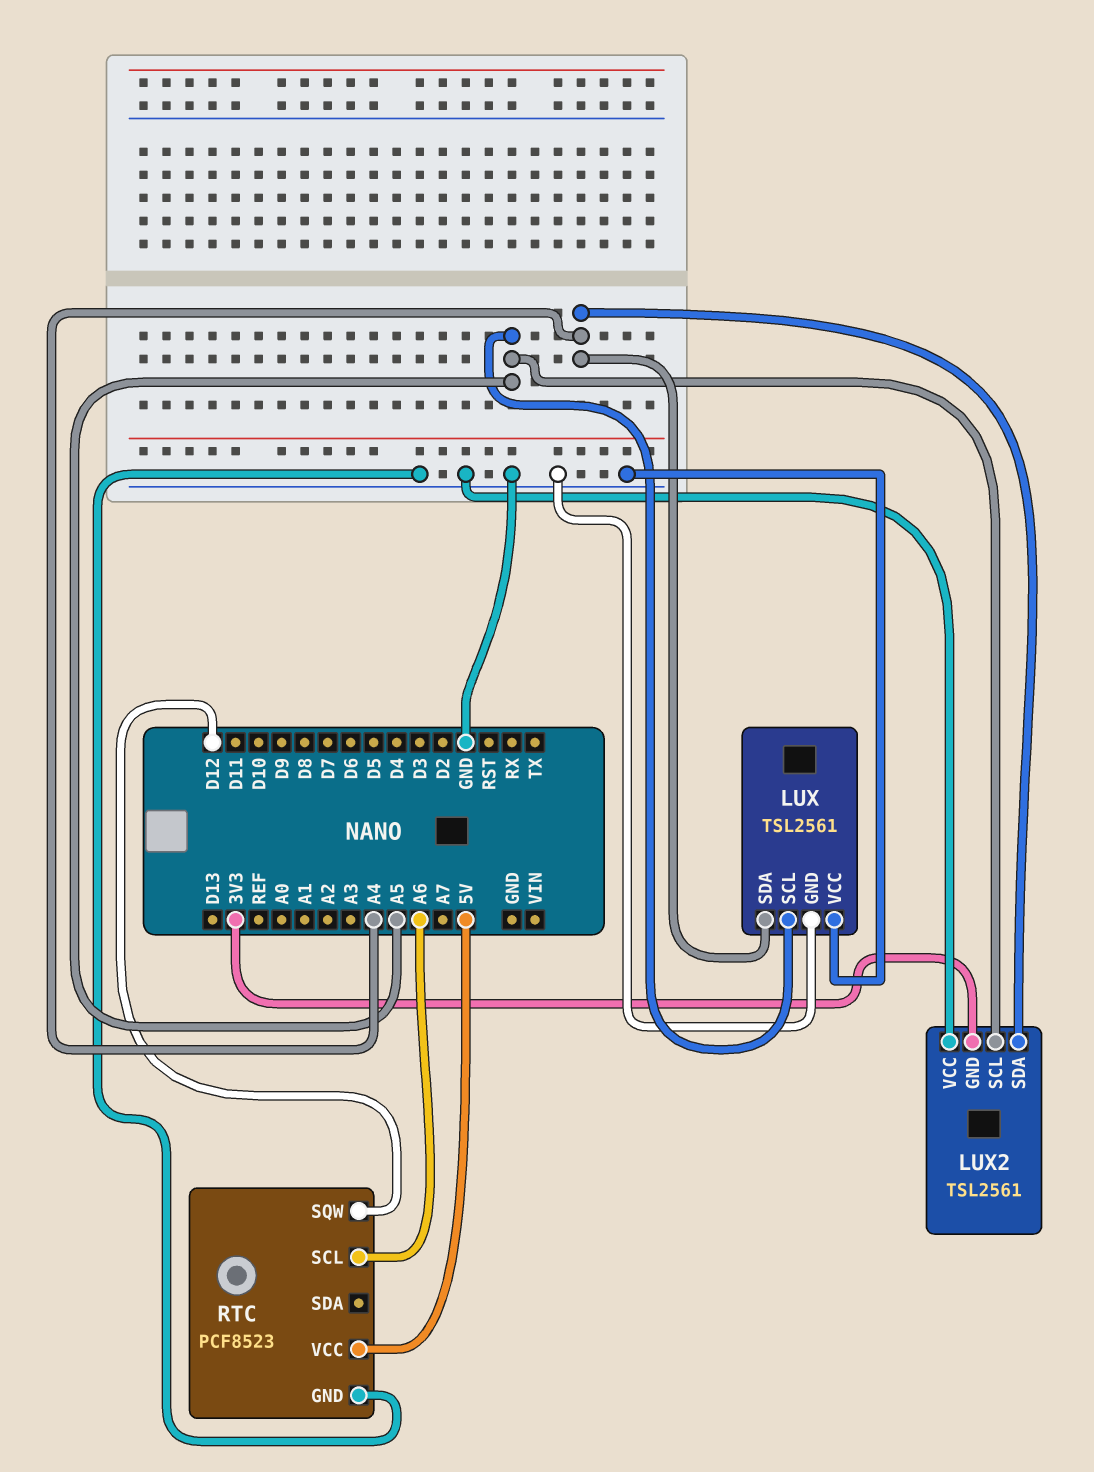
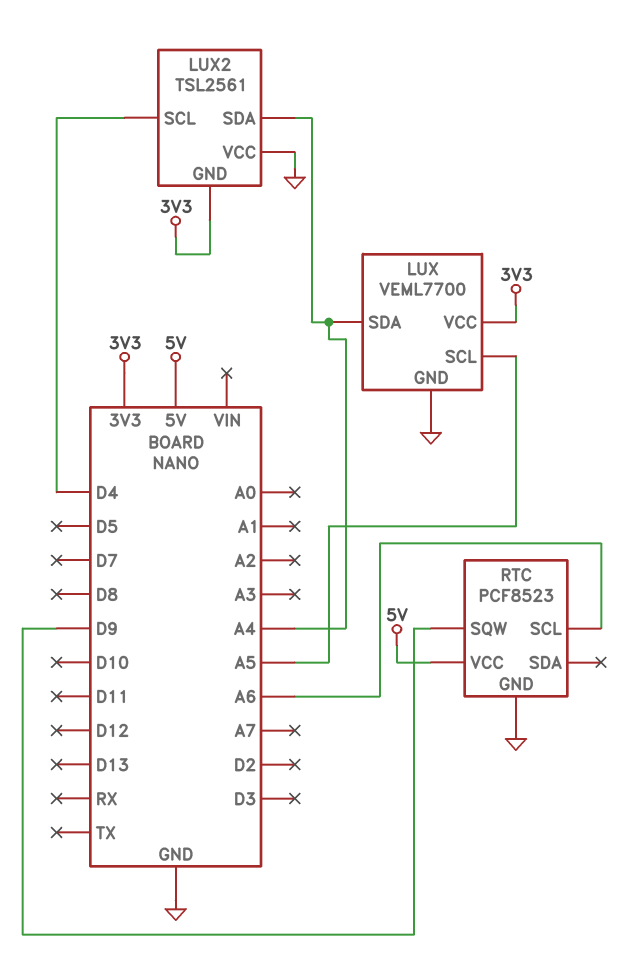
LUX: TSL2561 -> VEML7700
LUX pin VCC: GND -> 3V3
LUX2 pin SCL: A5 -> D4
RTC pin SQW: D12 -> D9

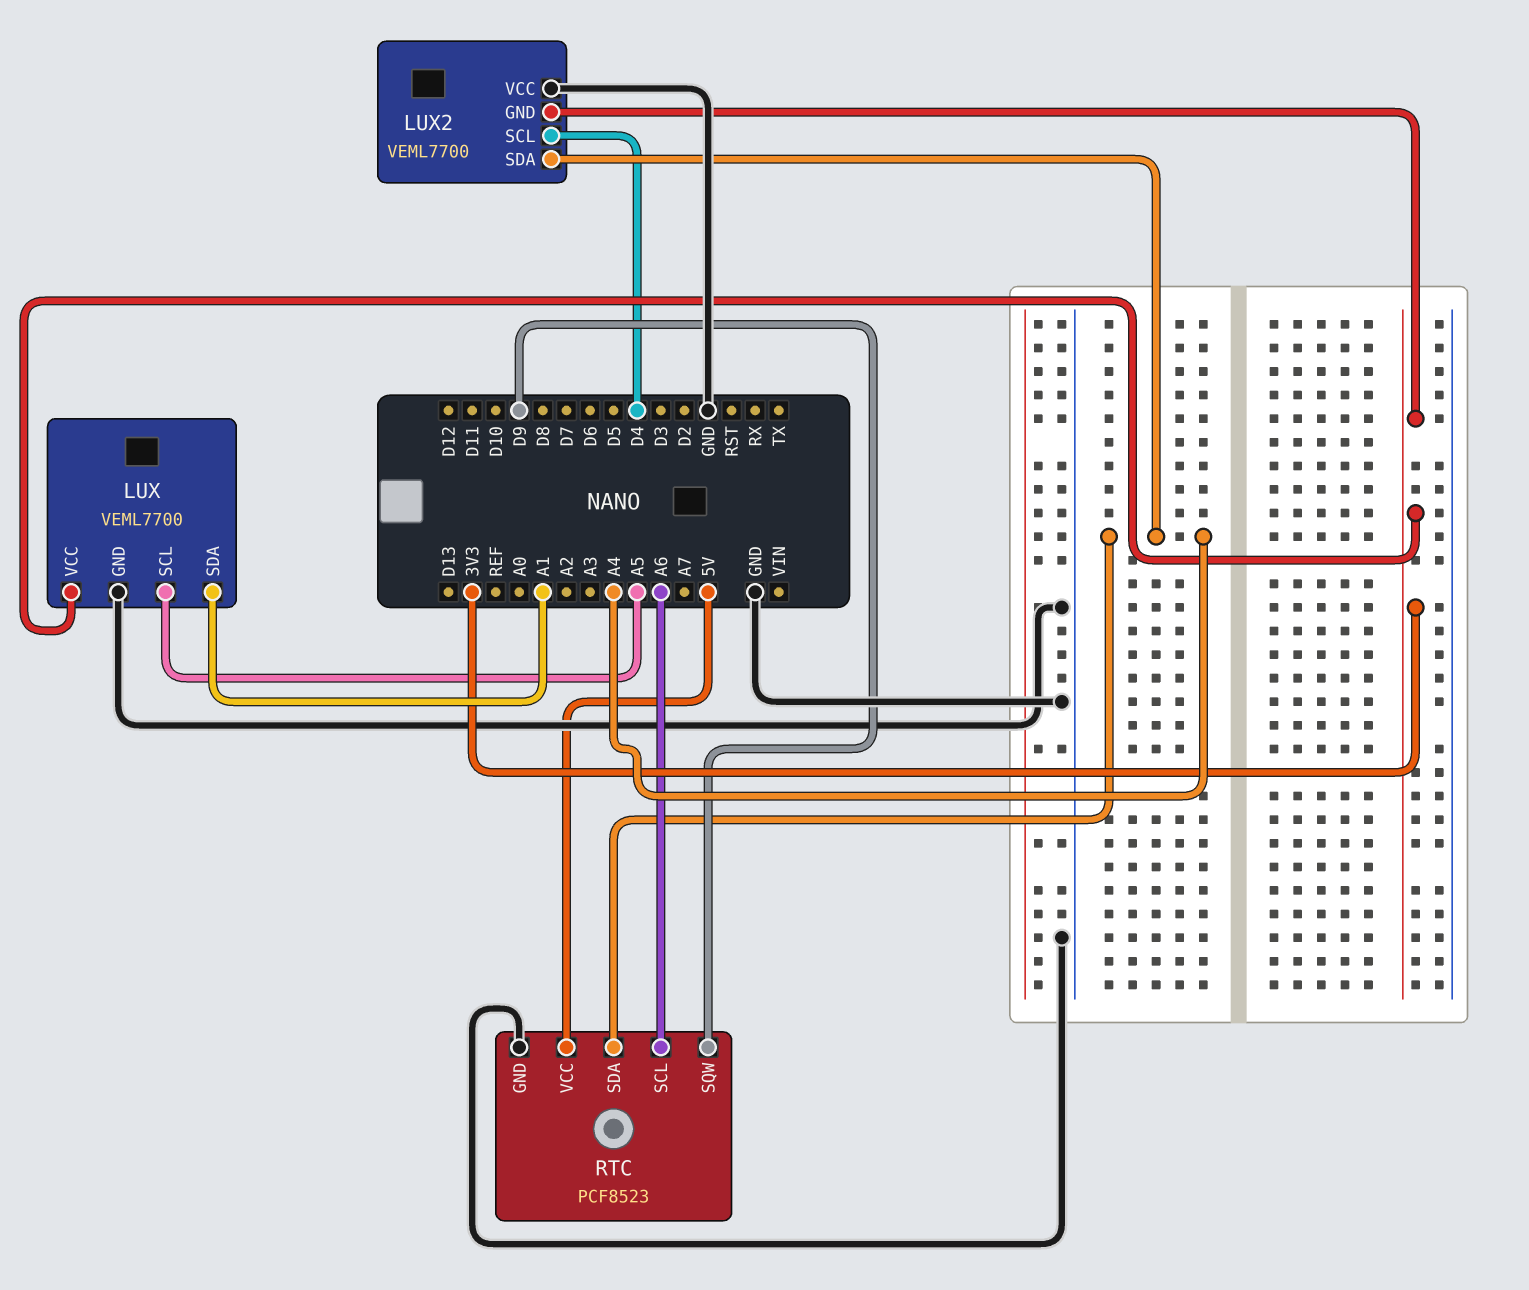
LUX pin SDA: A4 -> A1
LUX2: TSL2561 -> VEML7700
RTC pin SDA: none -> A4

